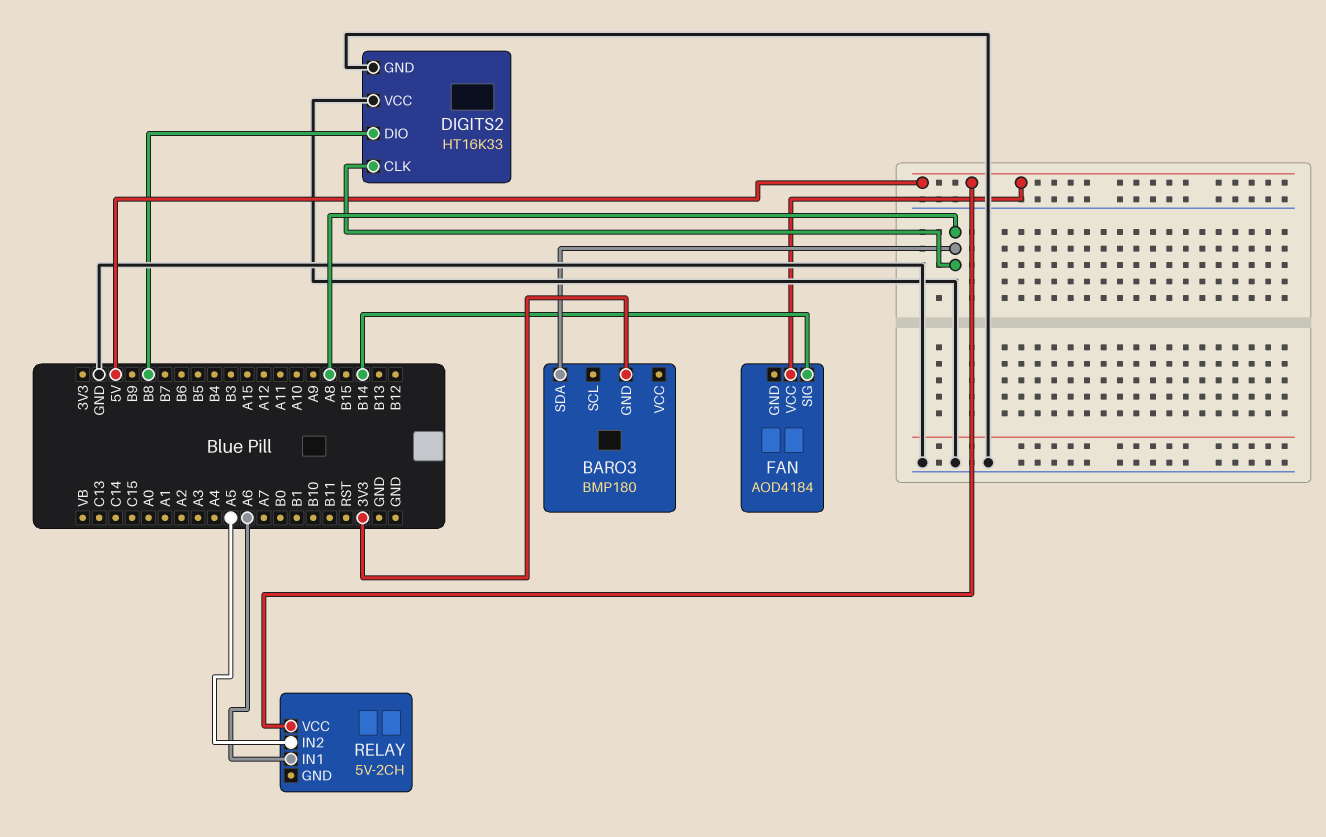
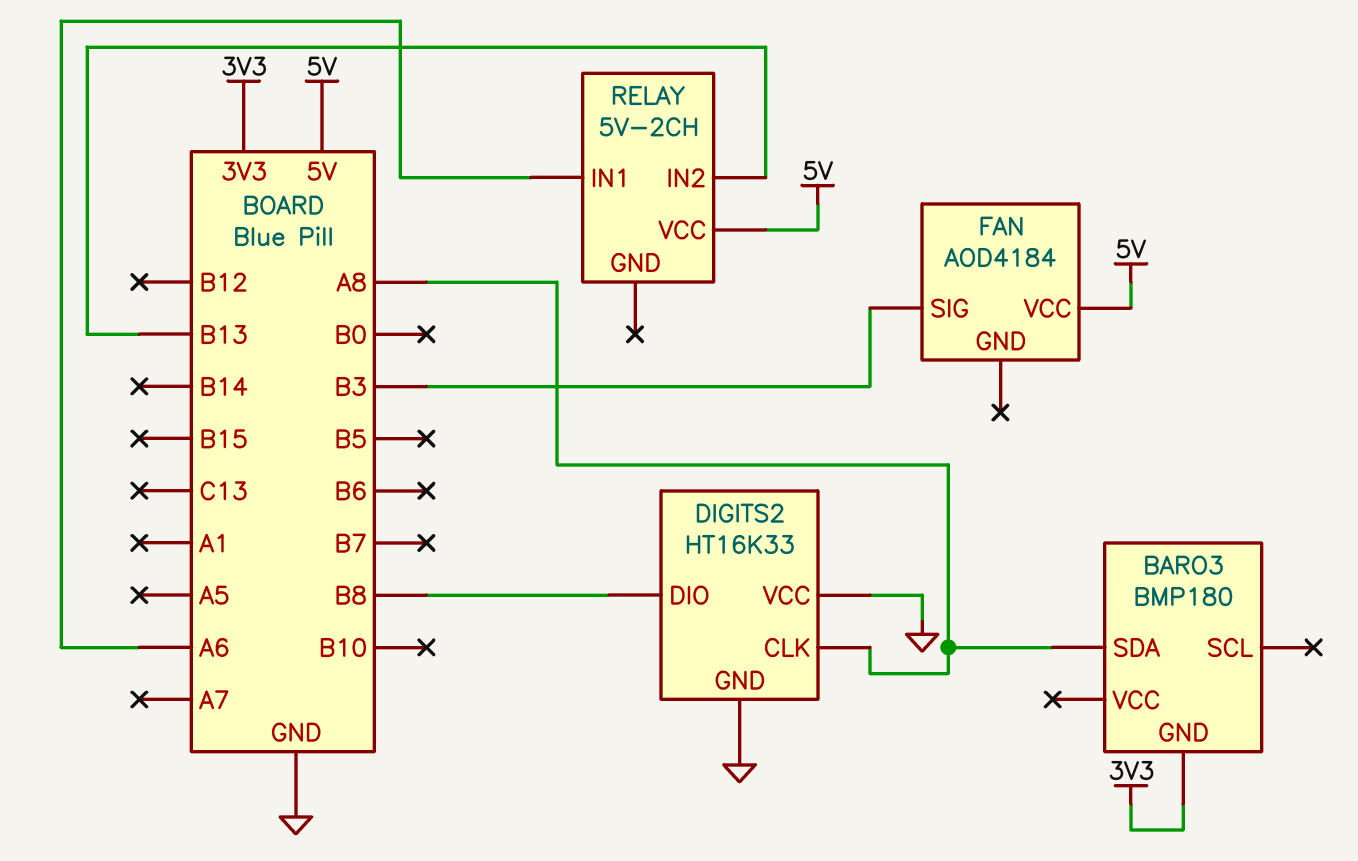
FAN pin SIG: B14 -> B3
RELAY pin IN2: A5 -> B13

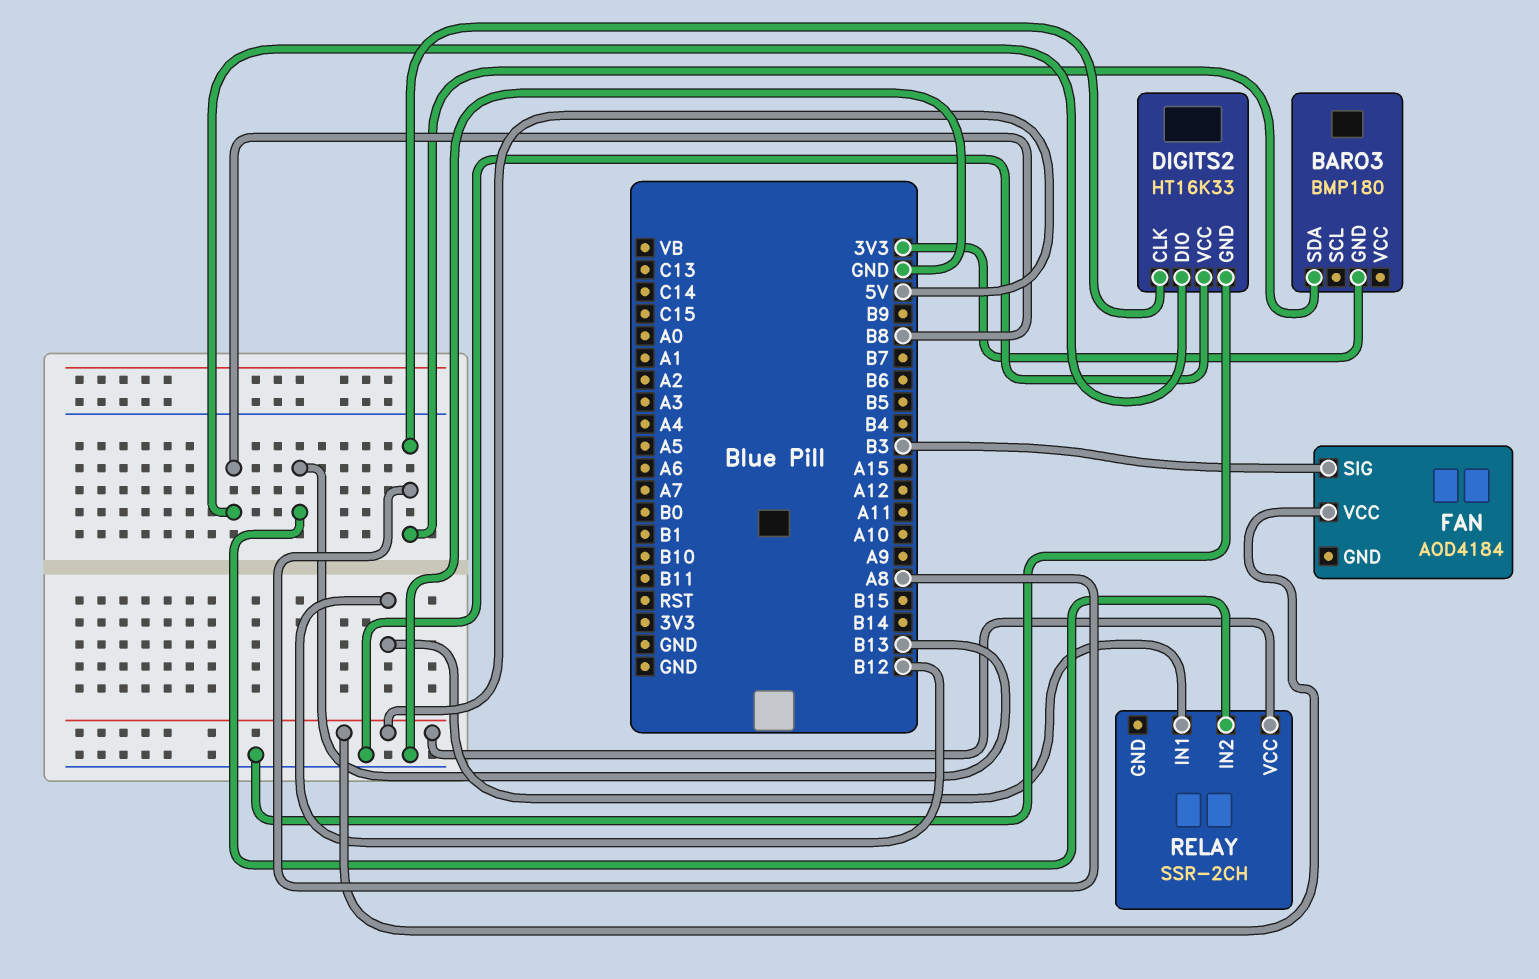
RELAY: 5V-2CH -> SSR-2CH
RELAY pin IN1: A6 -> B12

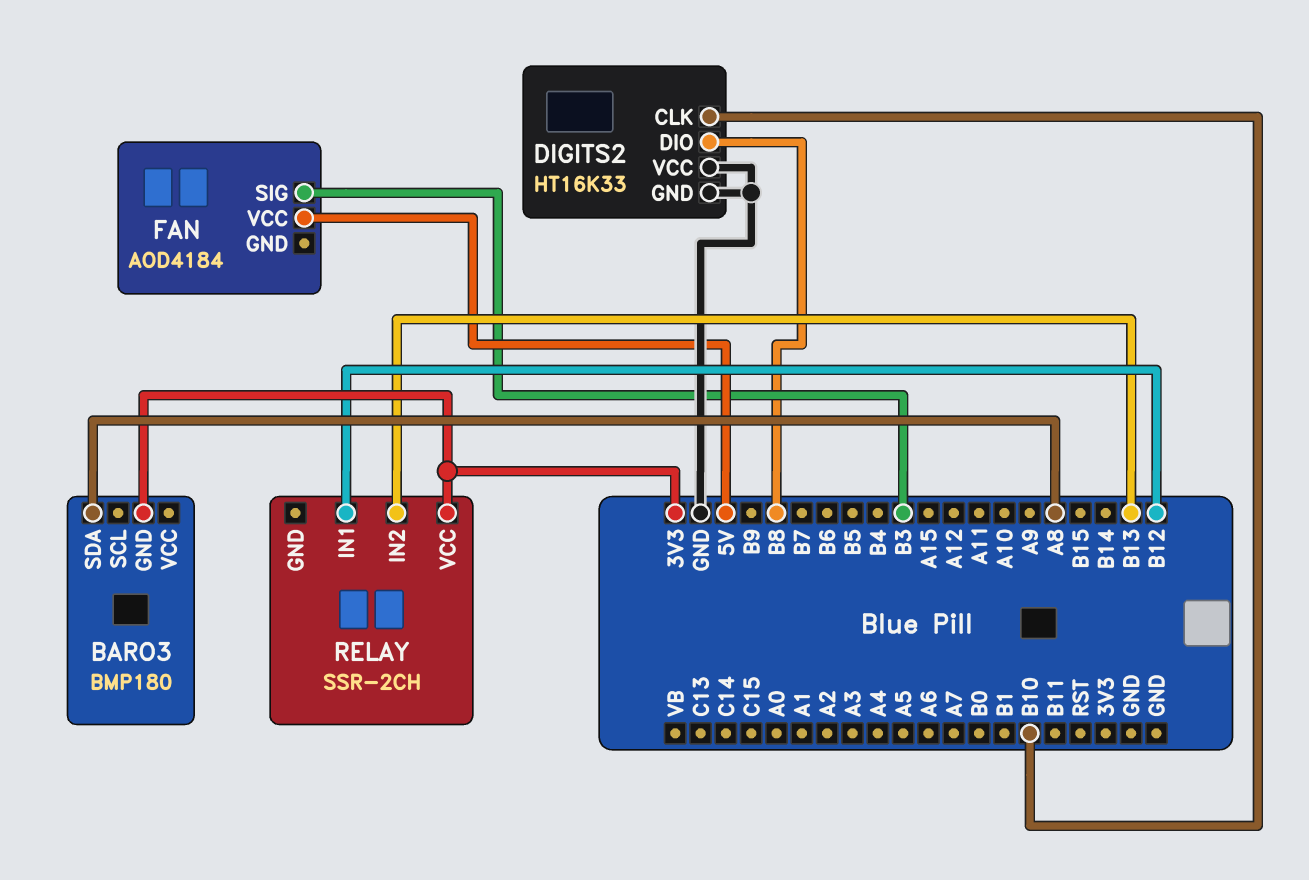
DIGITS2 pin CLK: A8 -> B10
RELAY pin VCC: 5V -> 3V3

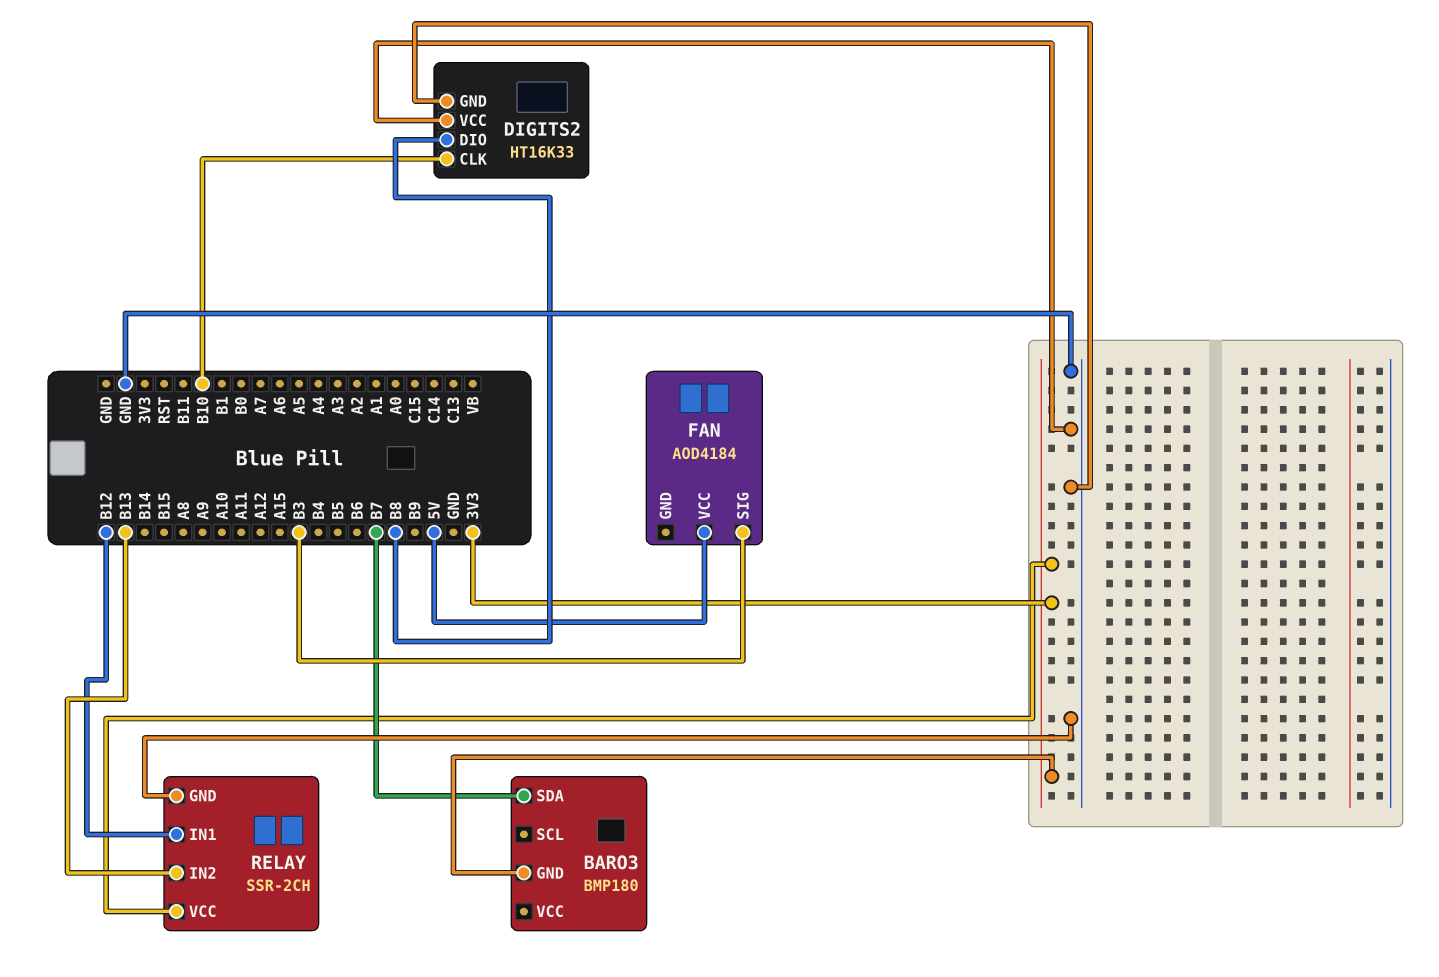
BARO3 pin SDA: A8 -> B7
RELAY pin GND: none -> GND

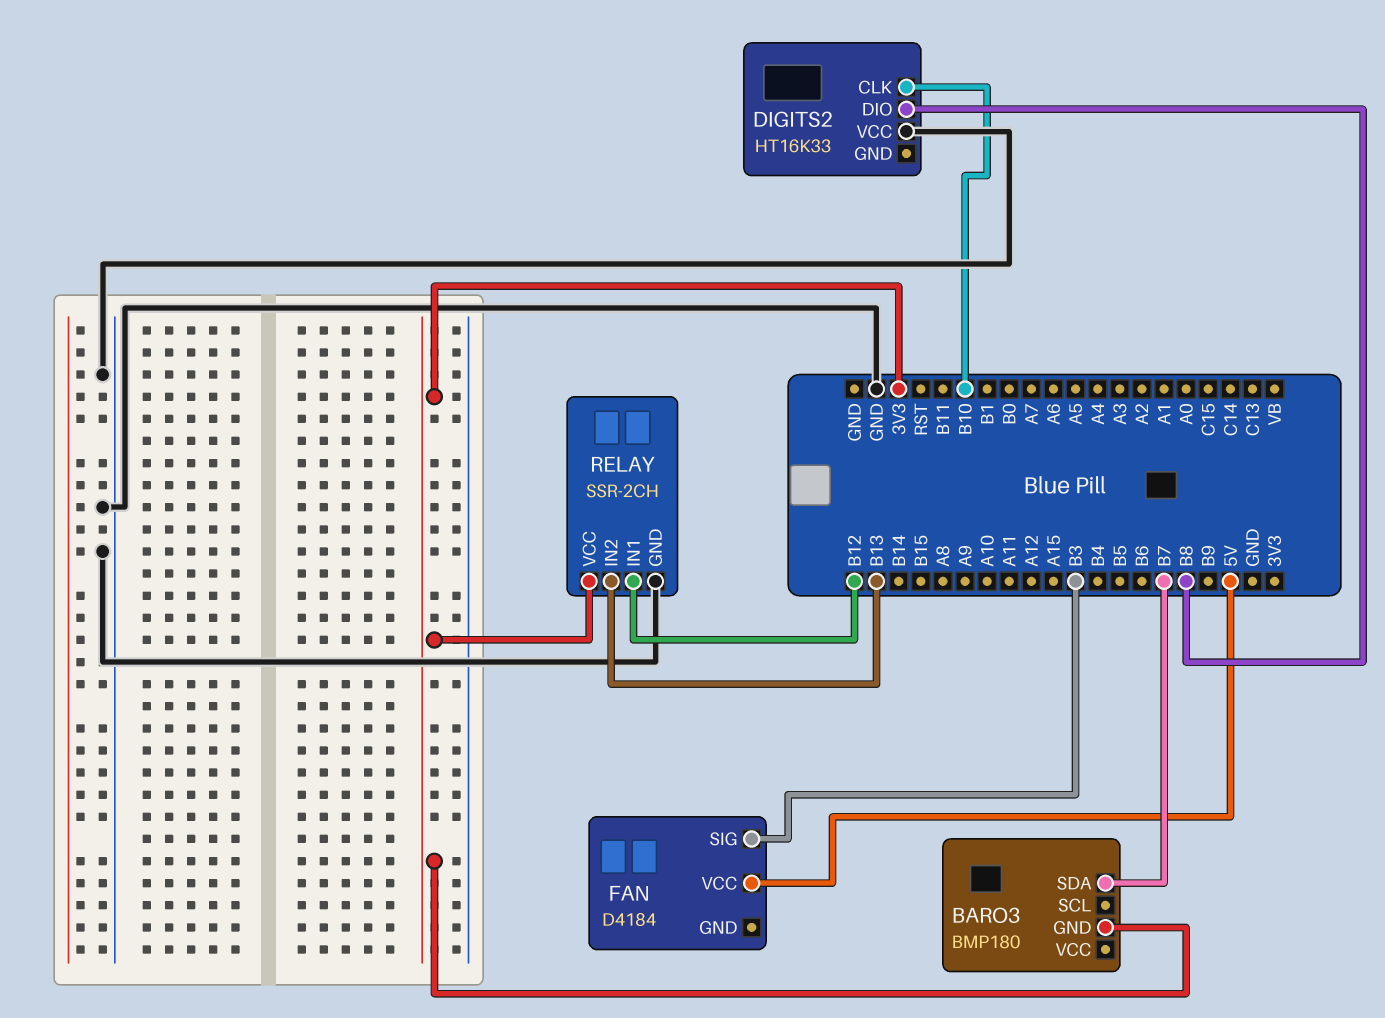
DIGITS2 pin GND: GND -> none
FAN: AOD4184 -> D4184

